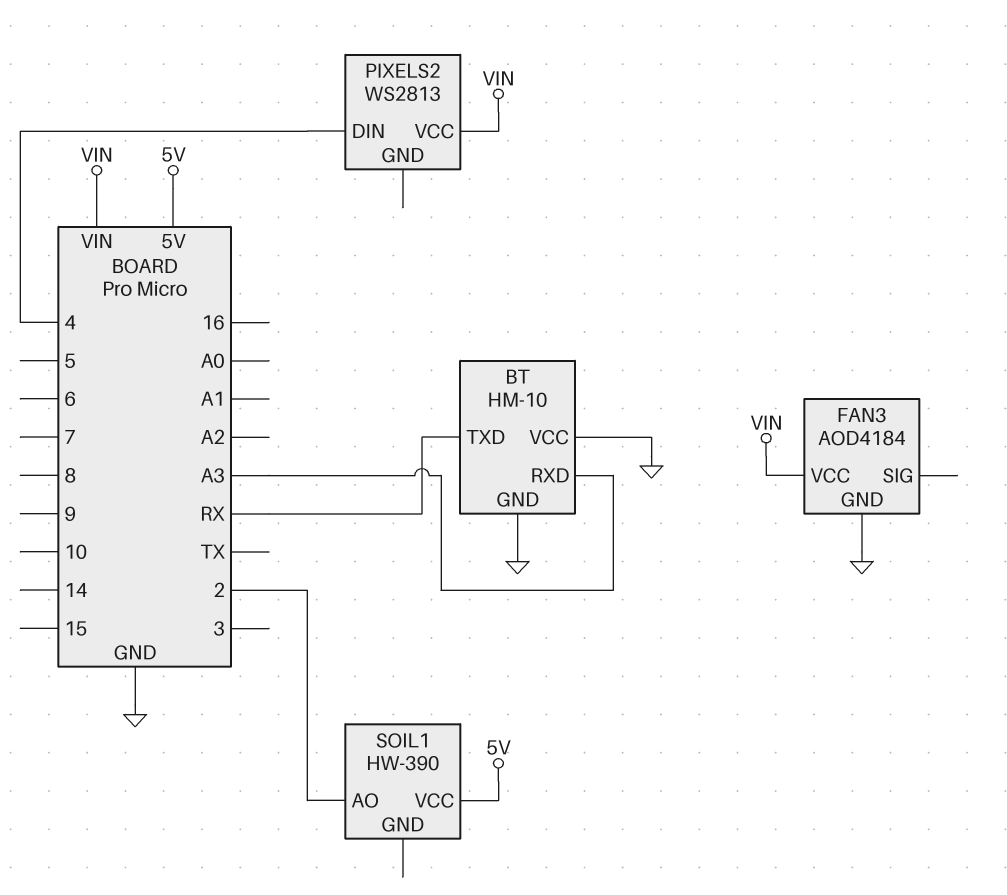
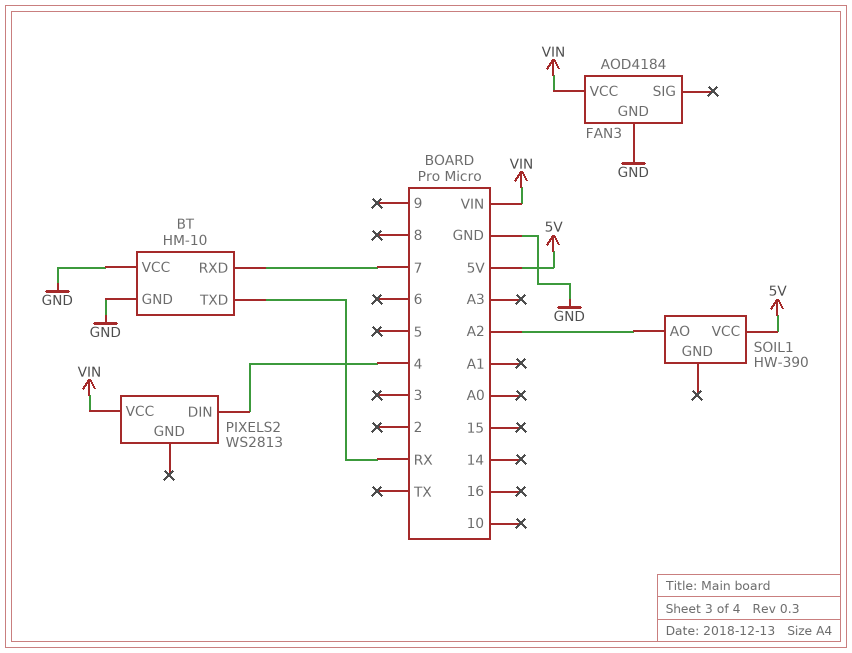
BT pin RXD: A3 -> 7
SOIL1 pin AO: 2 -> A2

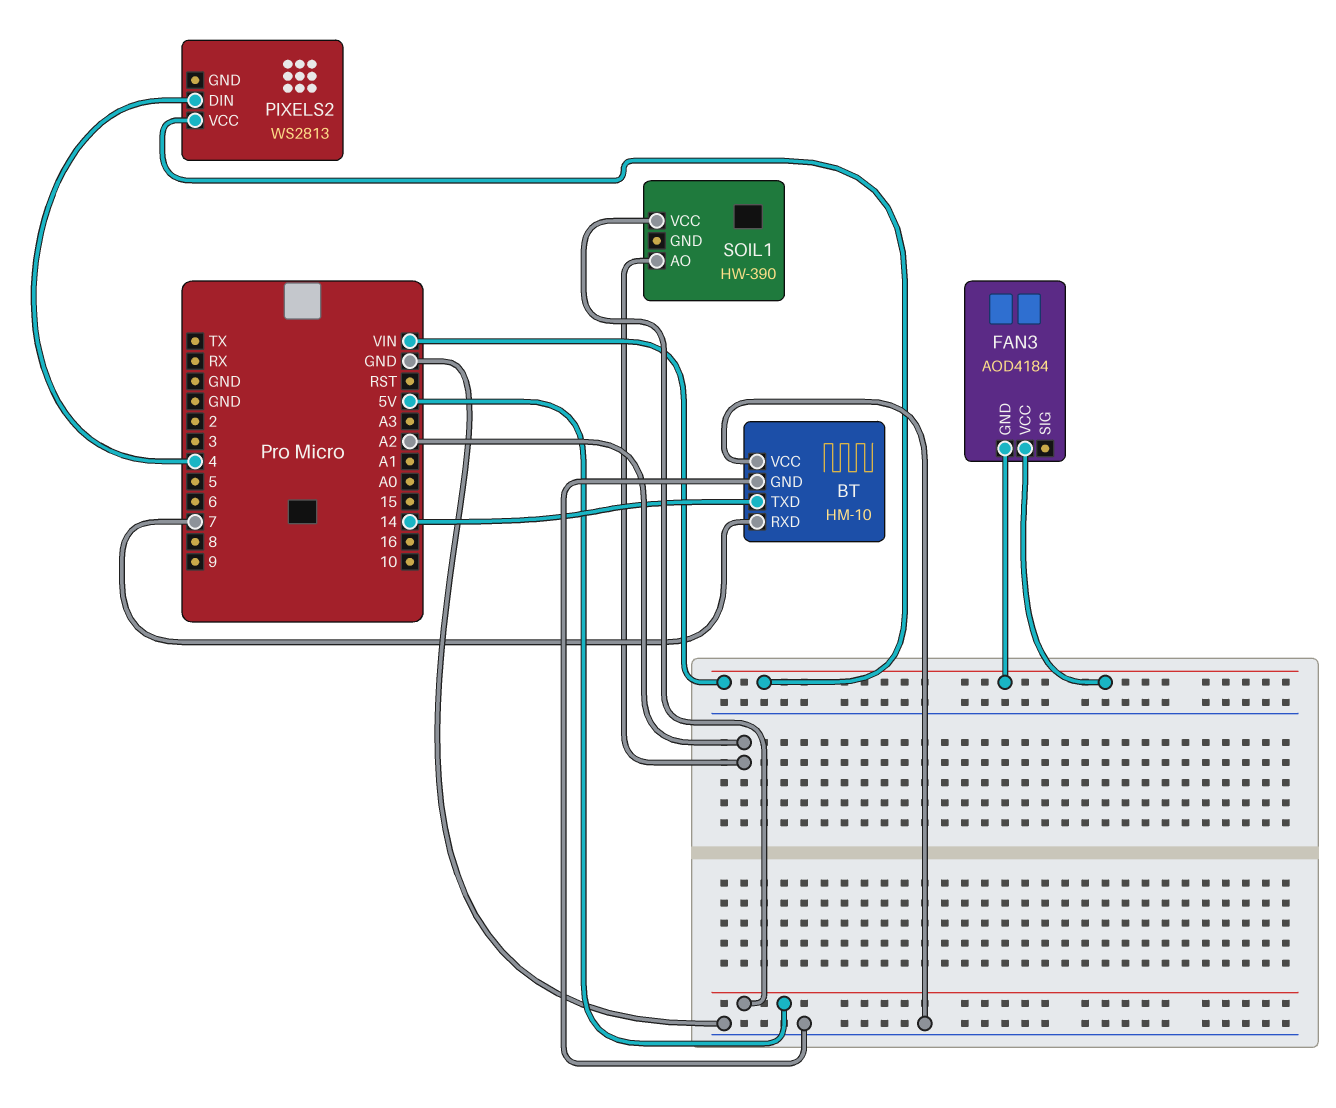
BT pin TXD: RX -> 14
FAN3 pin GND: GND -> VIN

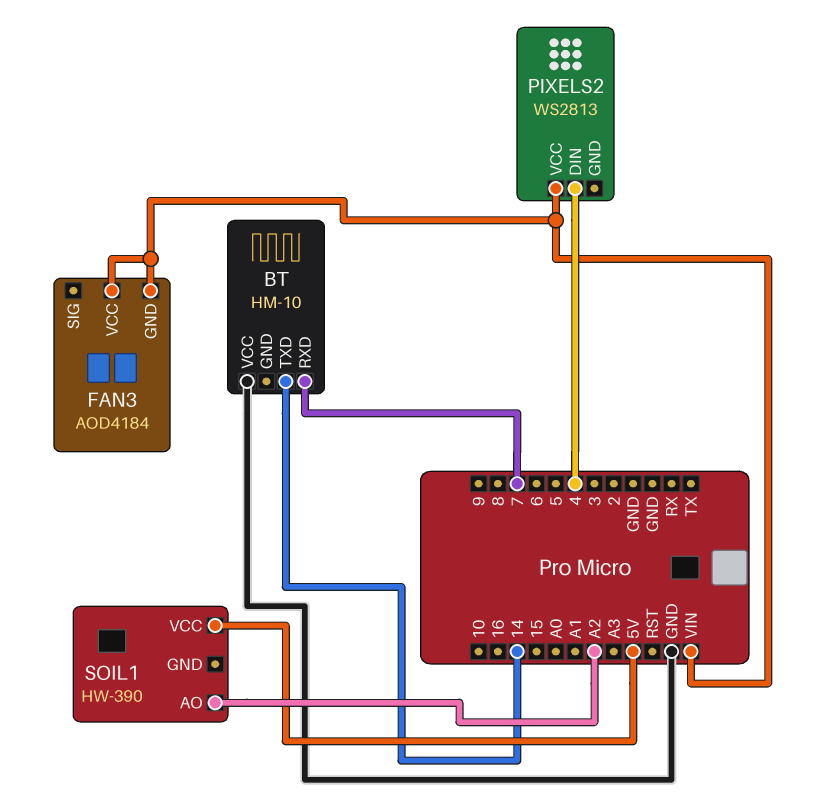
BT pin GND: GND -> none

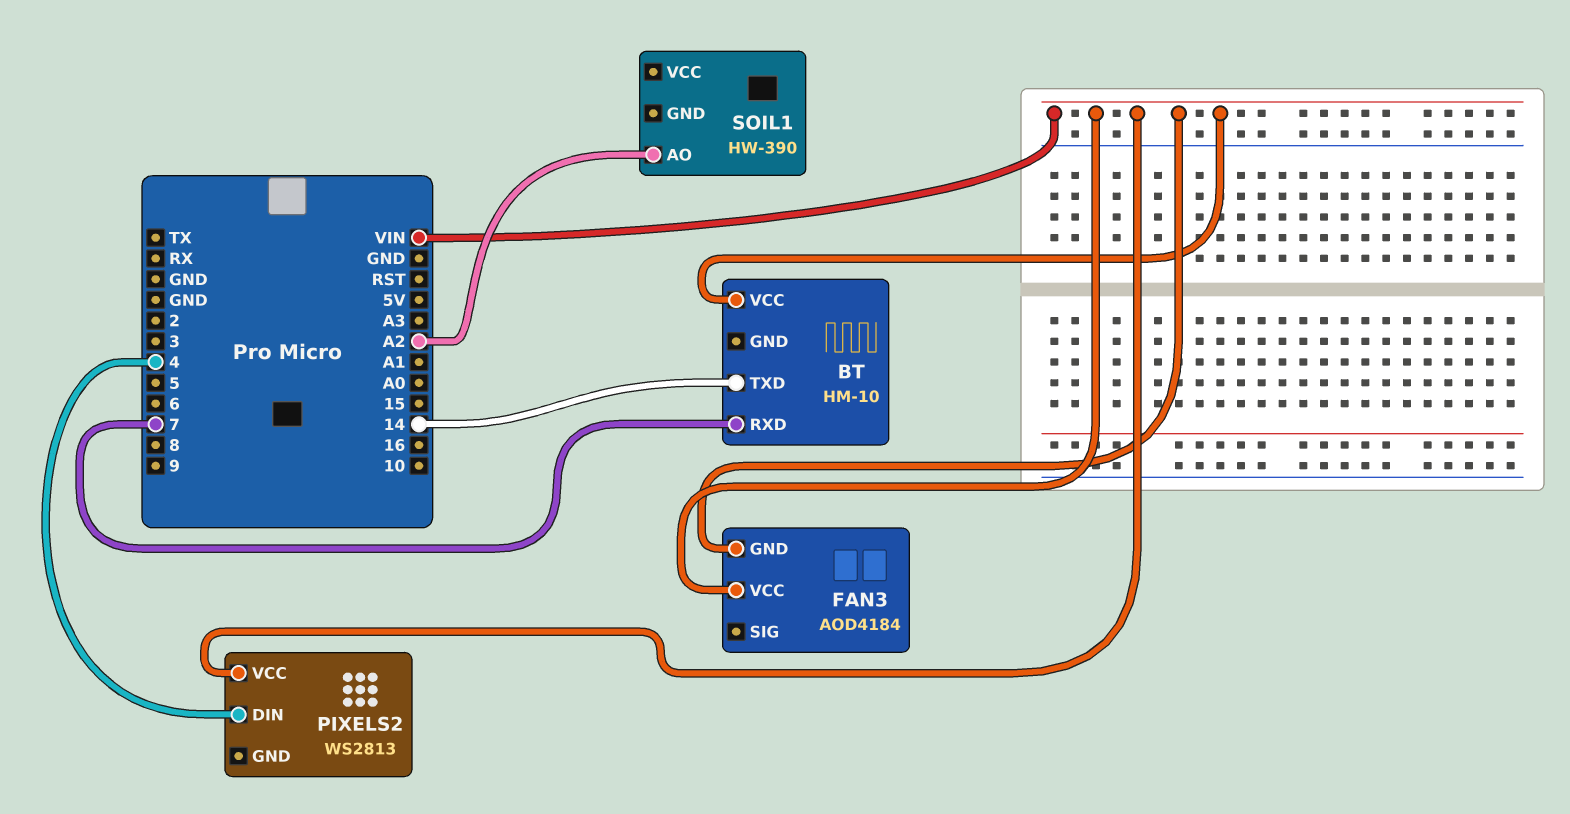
BT pin VCC: GND -> VIN
SOIL1 pin VCC: 5V -> none

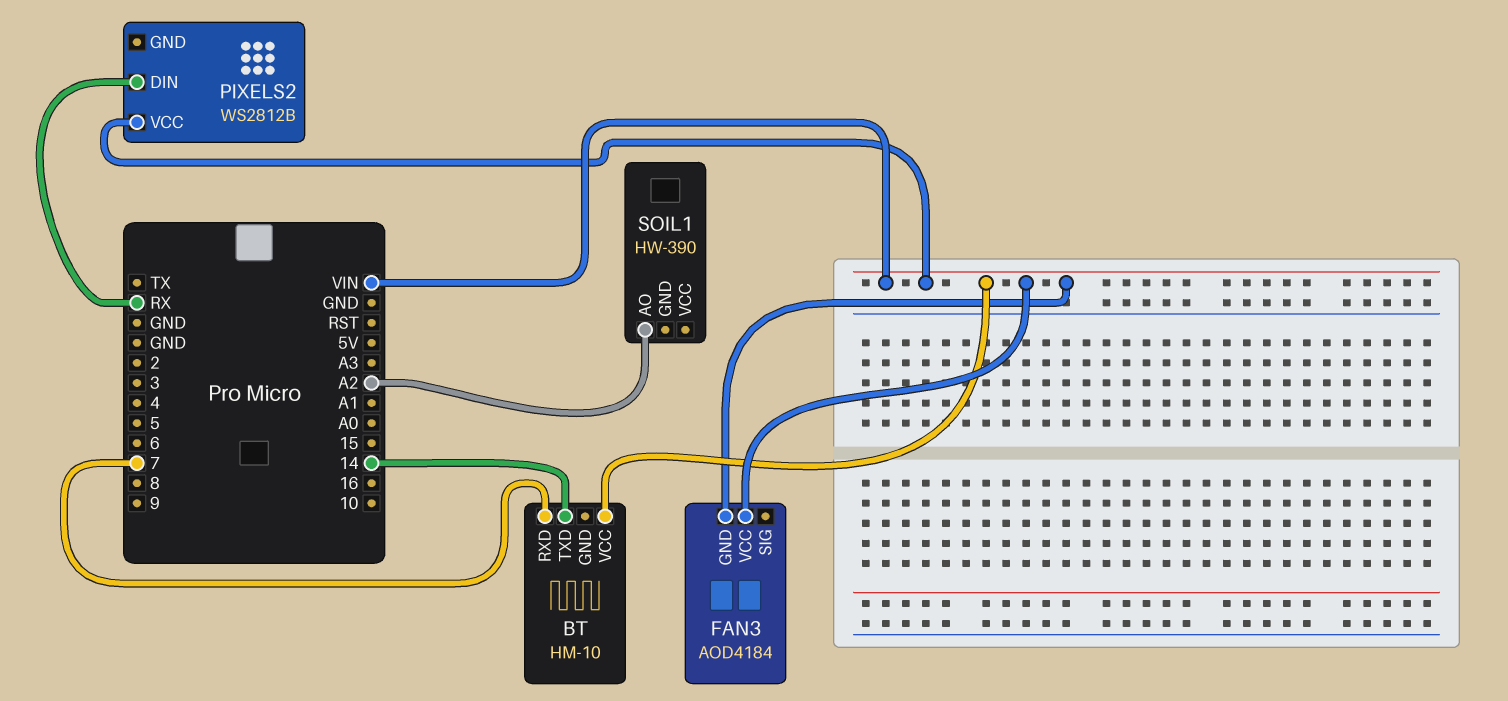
PIXELS2: WS2813 -> WS2812B
PIXELS2 pin DIN: 4 -> RX

